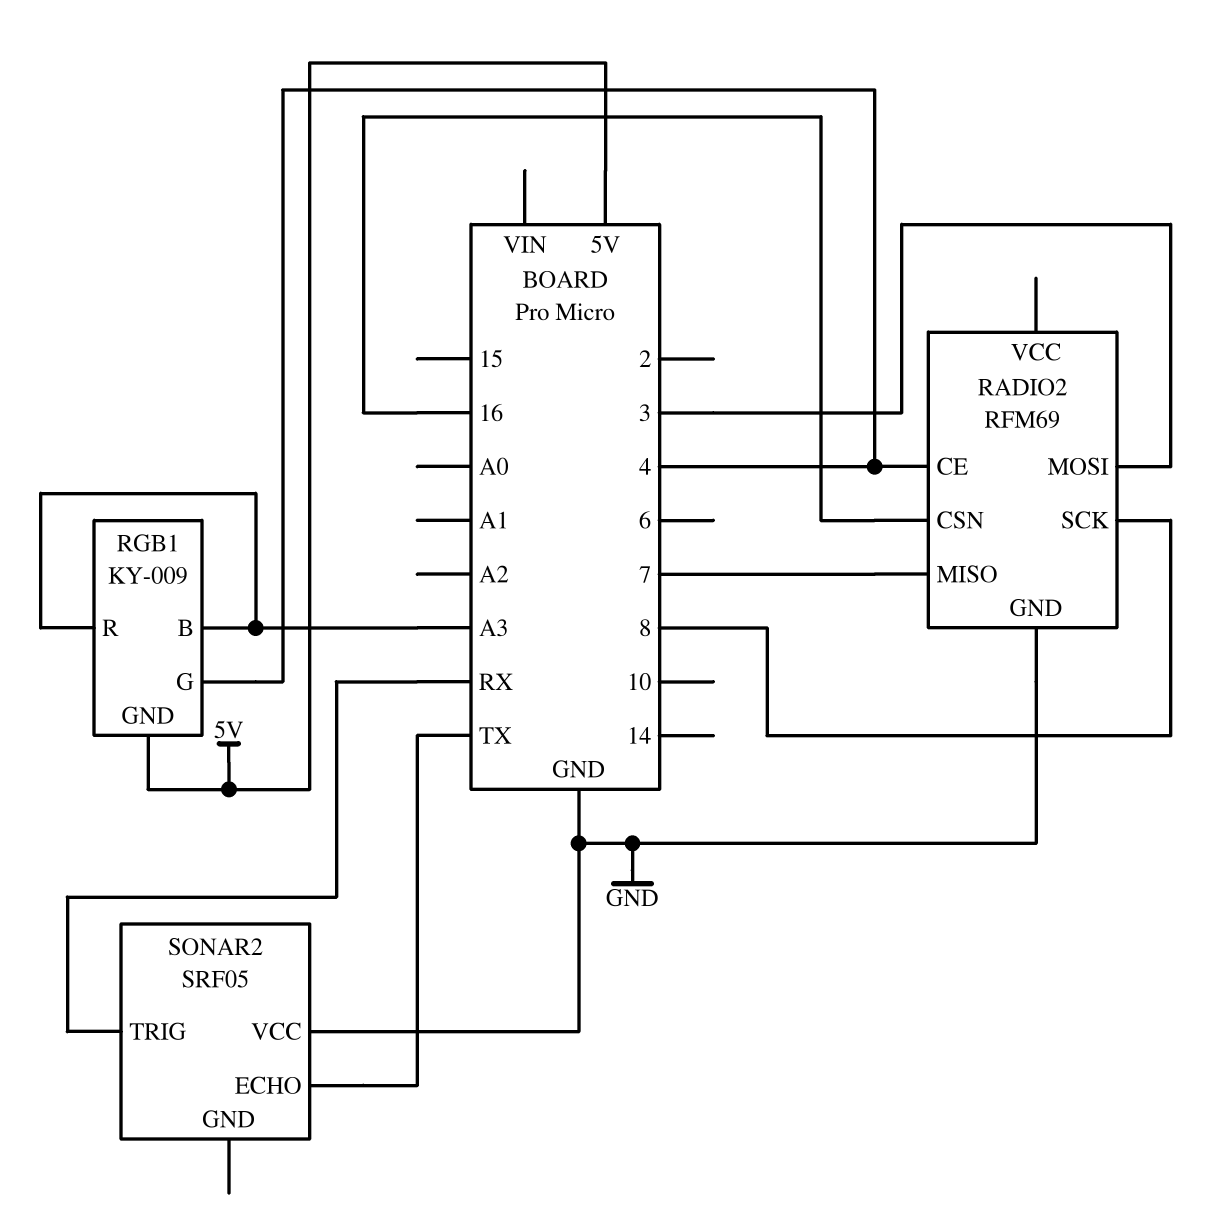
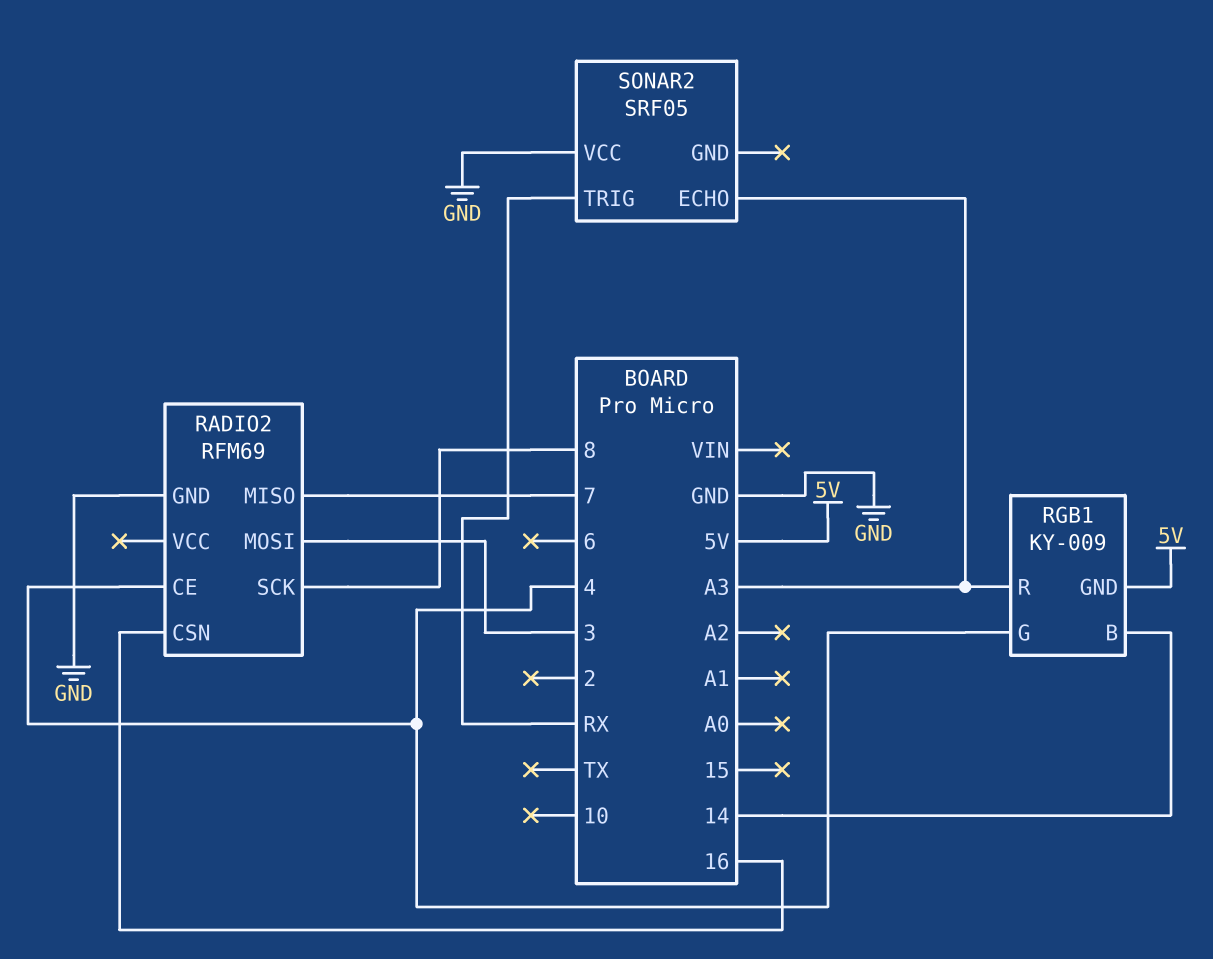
RGB1 pin B: A3 -> 14
SONAR2 pin ECHO: TX -> A3

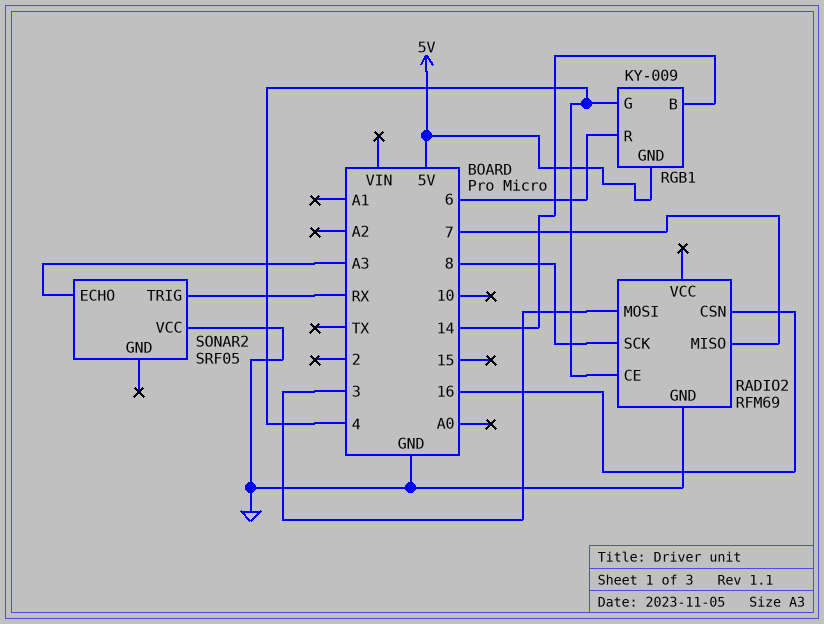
RGB1 pin R: A3 -> 6

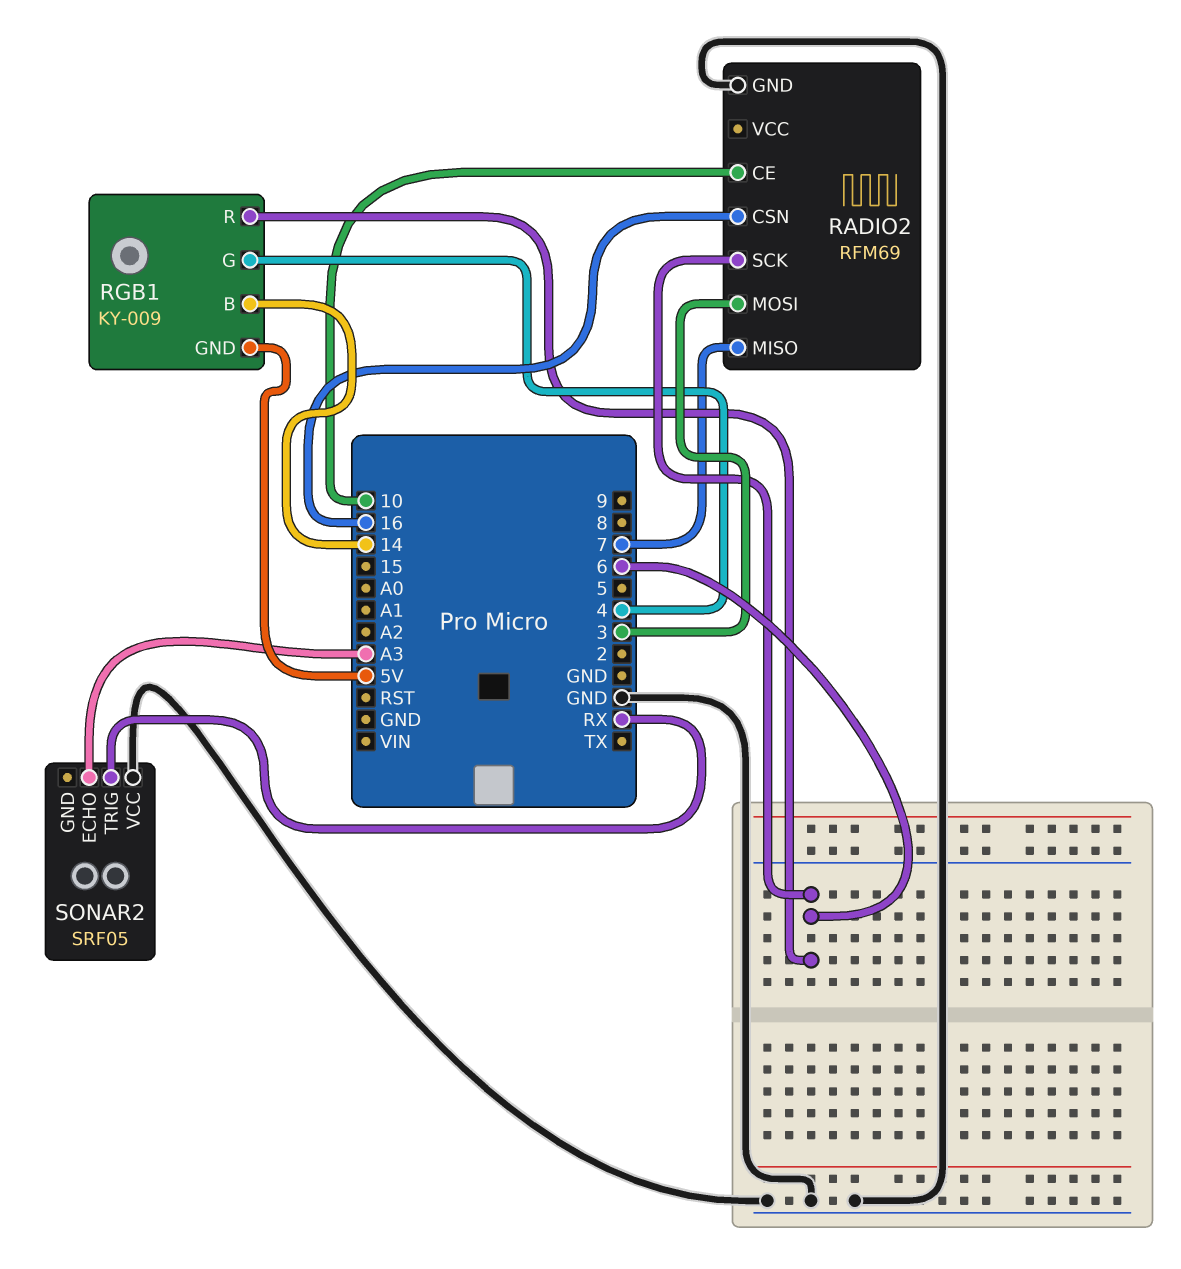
RADIO2 pin CE: 4 -> 10
RADIO2 pin SCK: 8 -> 6

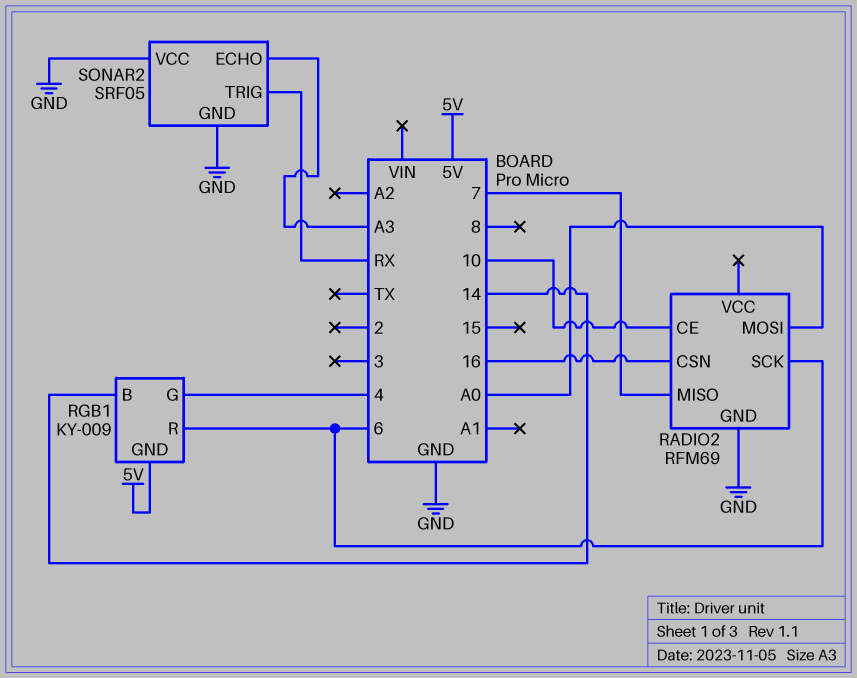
RADIO2 pin MOSI: 3 -> A0
SONAR2 pin GND: none -> GND

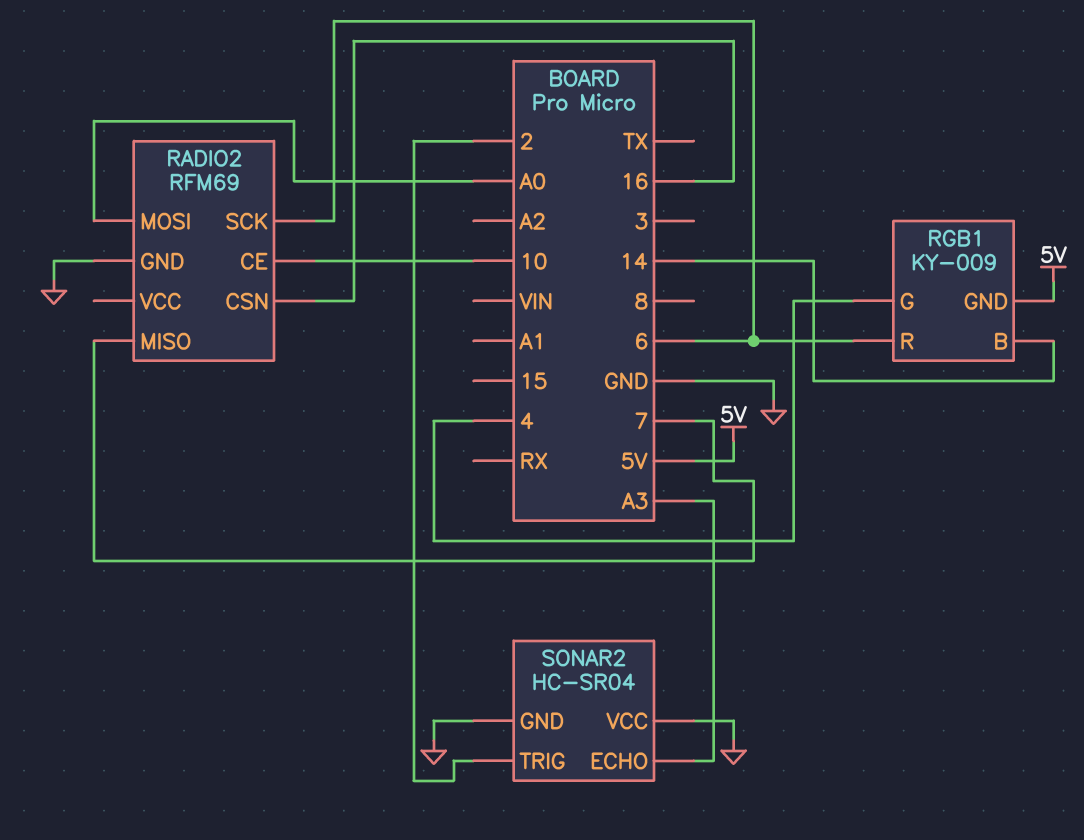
SONAR2: SRF05 -> HC-SR04
SONAR2 pin TRIG: RX -> 2

